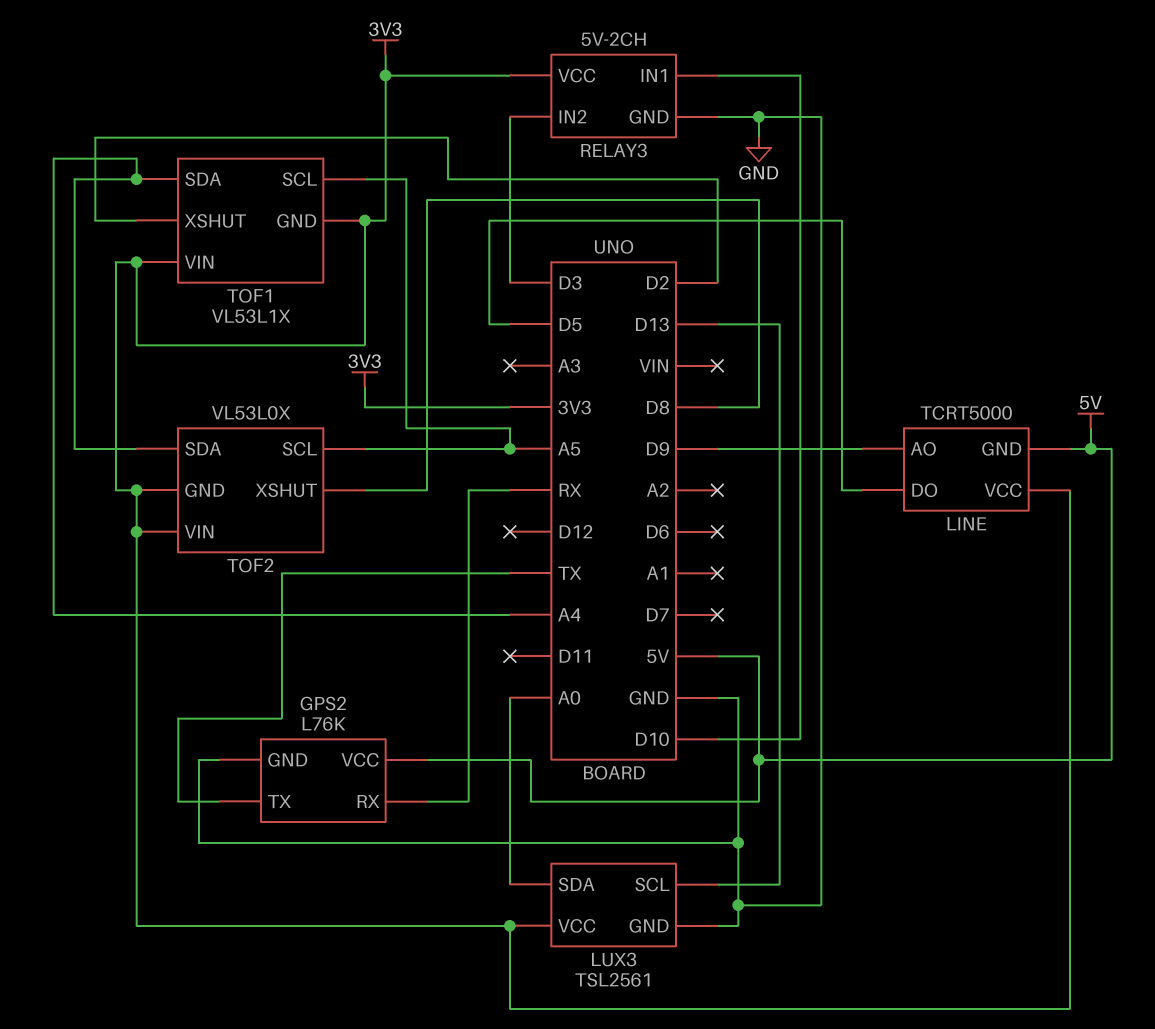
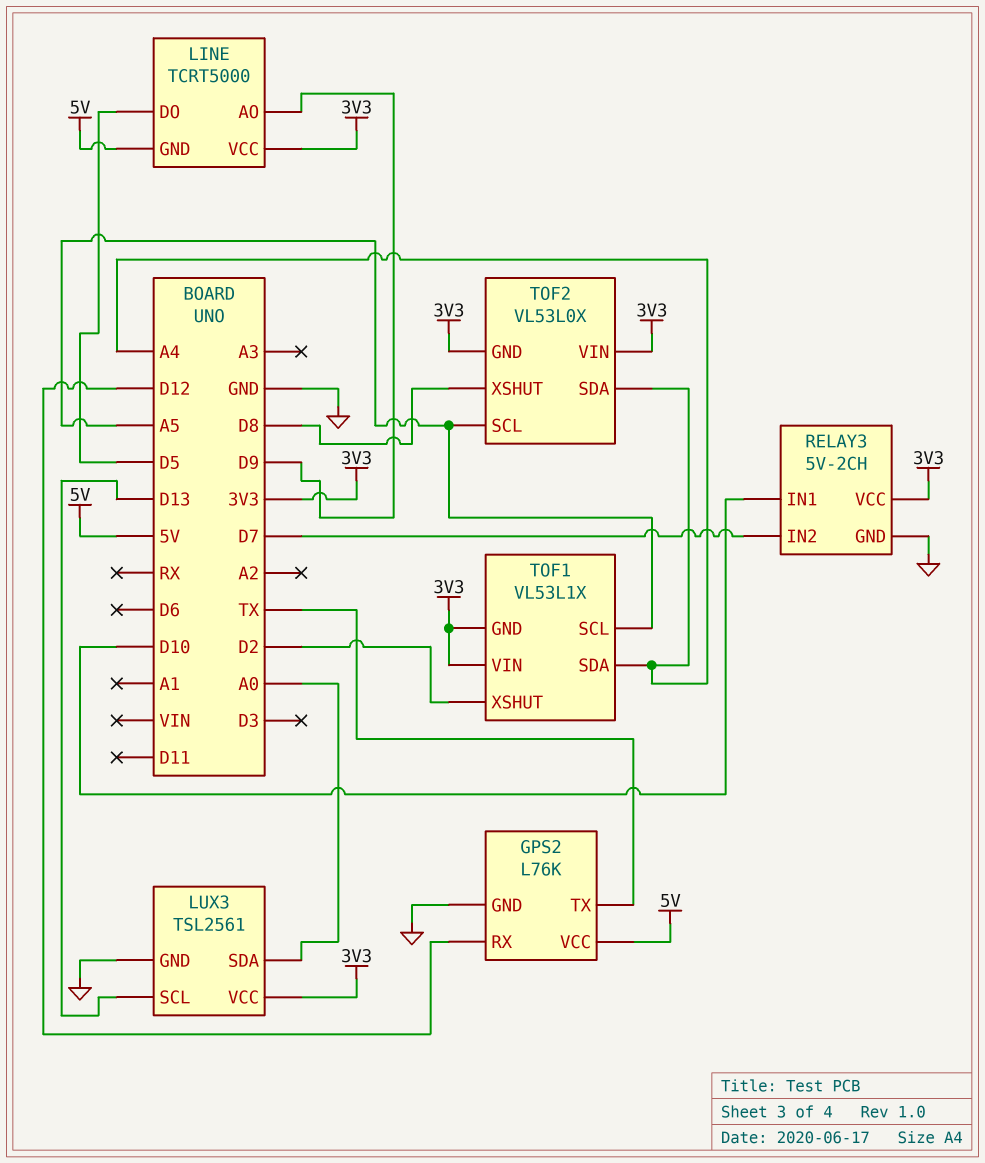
GPS2 pin RX: RX -> D12
RELAY3 pin IN2: D3 -> D7

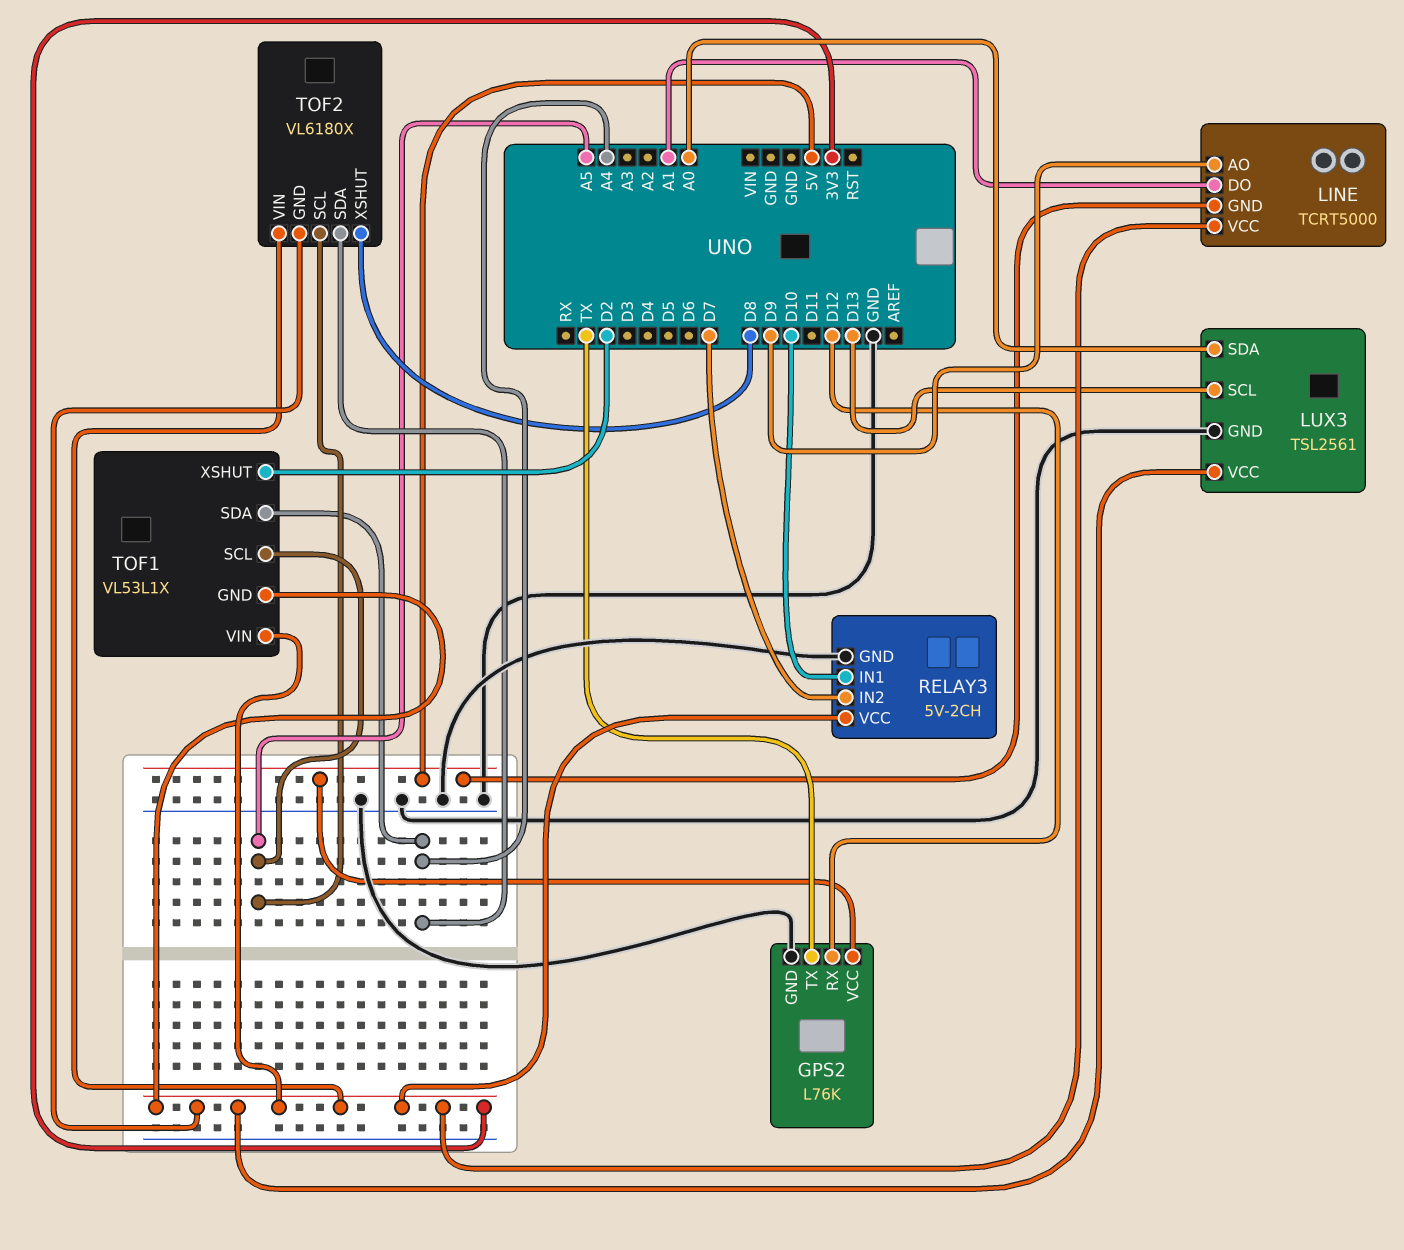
LINE pin DO: D5 -> A1
TOF2: VL53L0X -> VL6180X

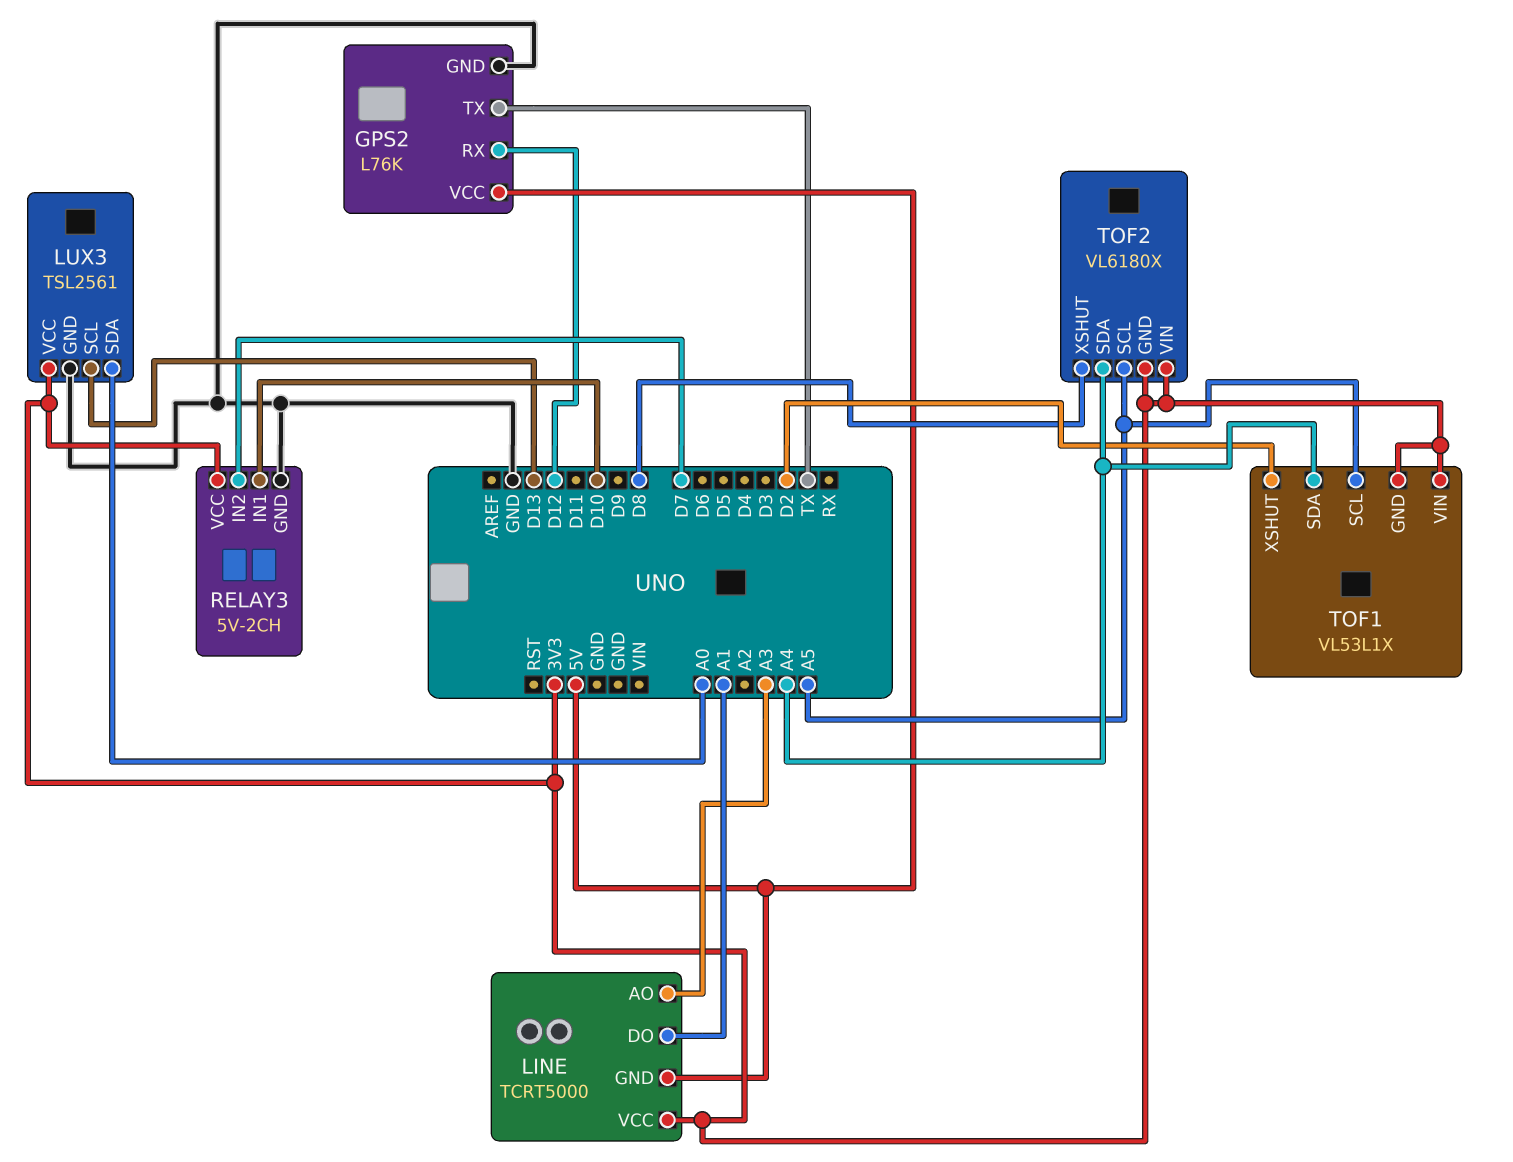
LINE pin AO: D9 -> A3

